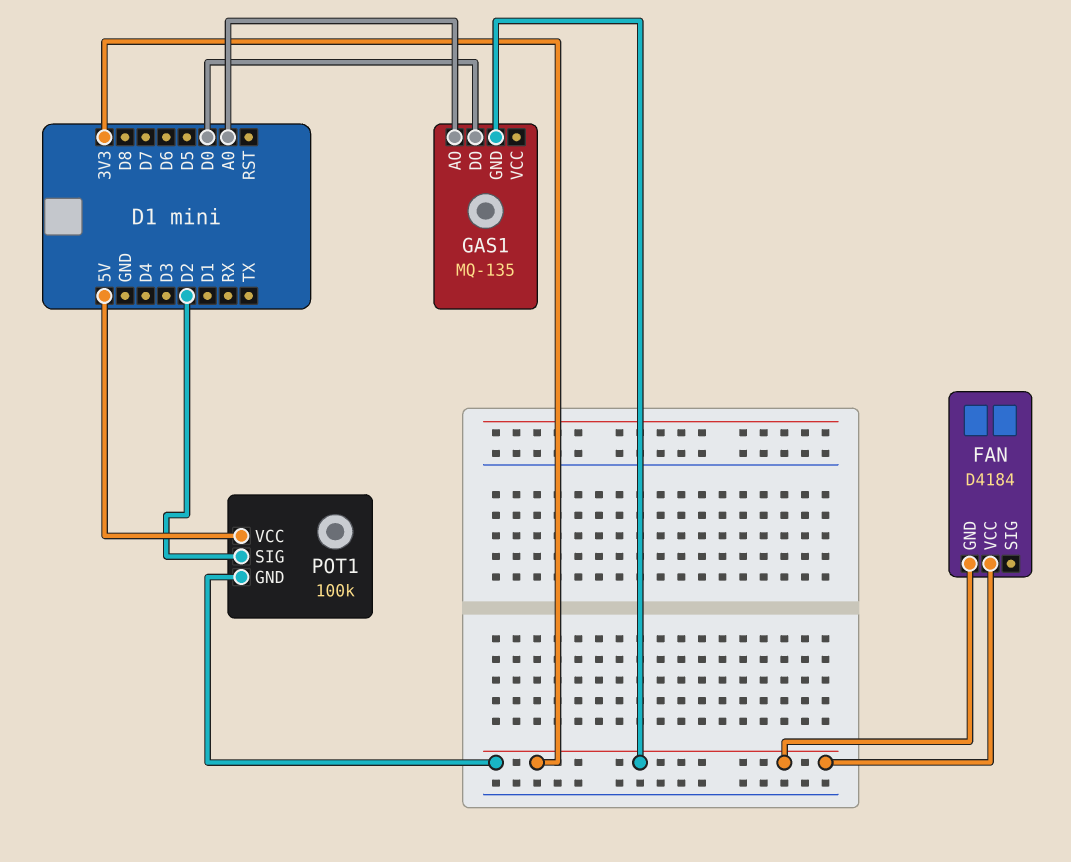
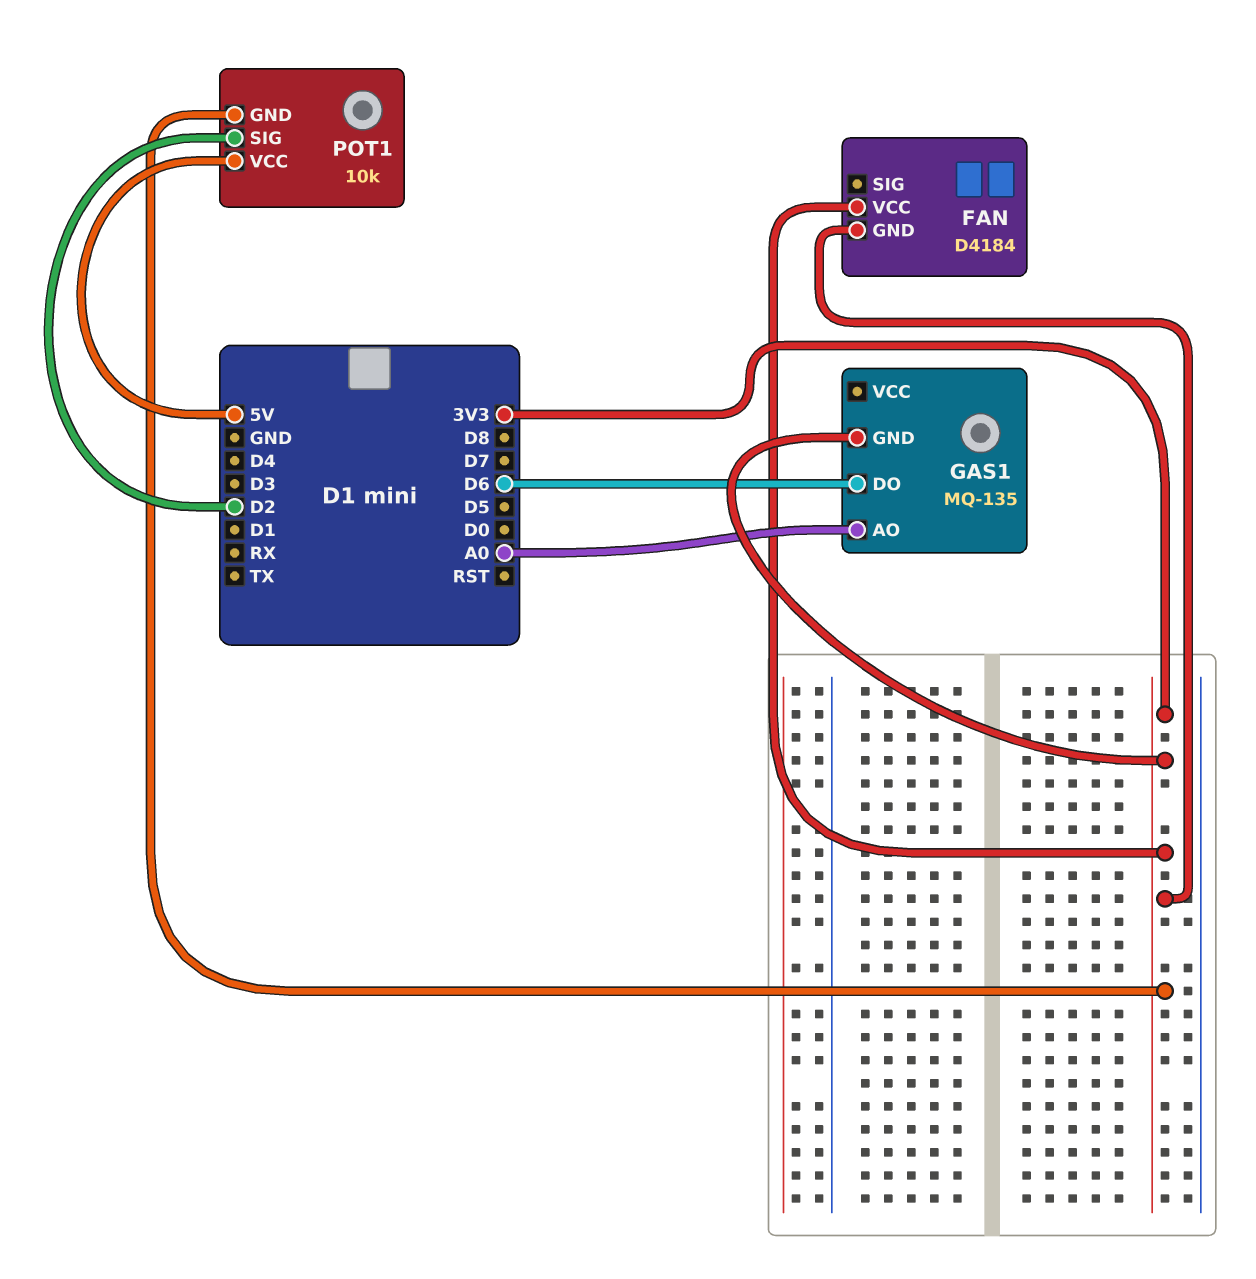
GAS1 pin DO: D0 -> D6
POT1: 100k -> 10k

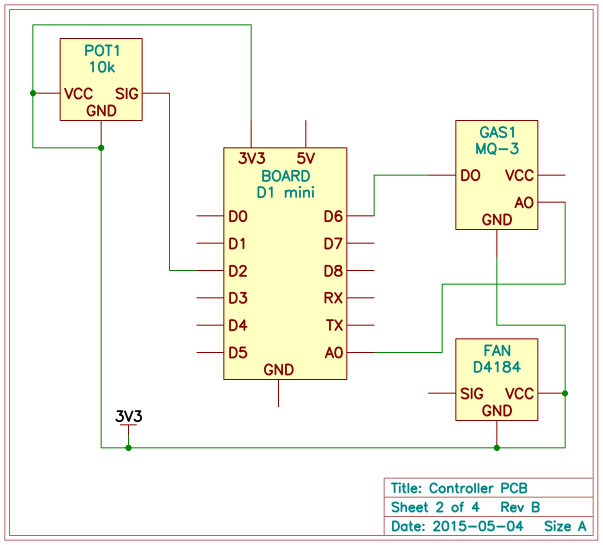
GAS1: MQ-135 -> MQ-3
POT1 pin VCC: 5V -> 3V3

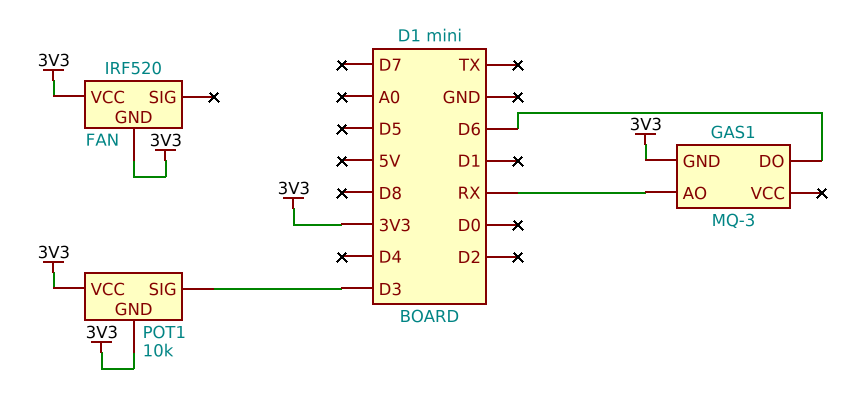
FAN: D4184 -> IRF520
GAS1 pin AO: A0 -> RX
POT1 pin SIG: D2 -> D3

